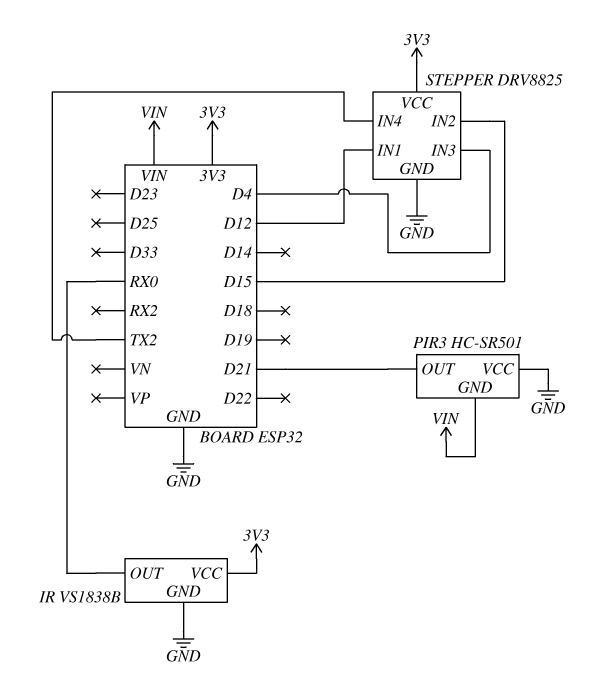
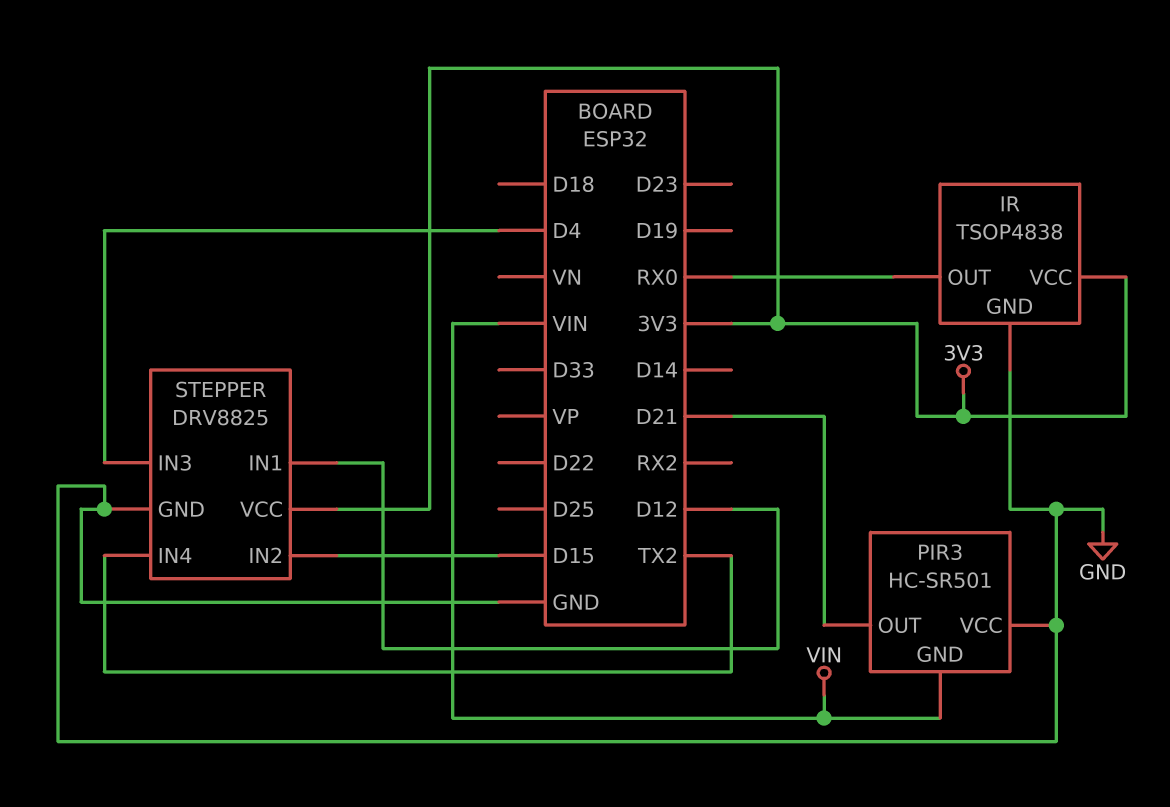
IR: VS1838B -> TSOP4838

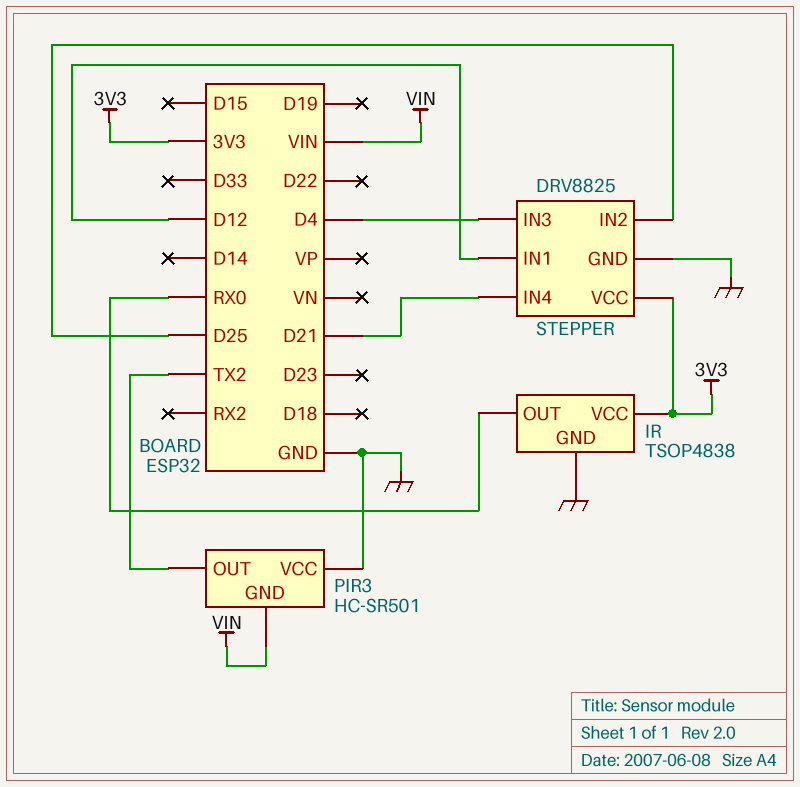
PIR3 pin OUT: D21 -> TX2
STEPPER pin IN2: D15 -> D25
STEPPER pin IN4: TX2 -> D21

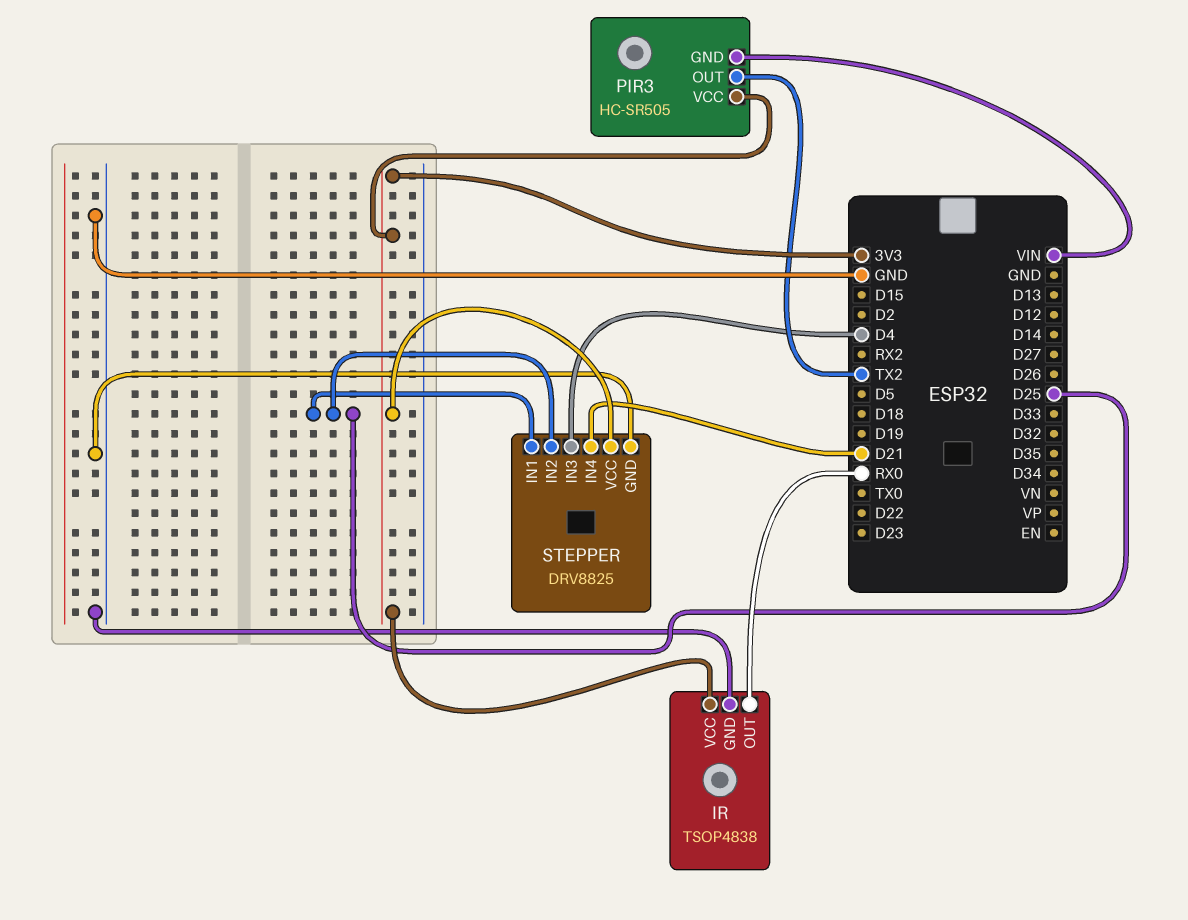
PIR3: HC-SR501 -> HC-SR505
PIR3 pin VCC: GND -> 3V3
STEPPER pin IN1: D12 -> D25

